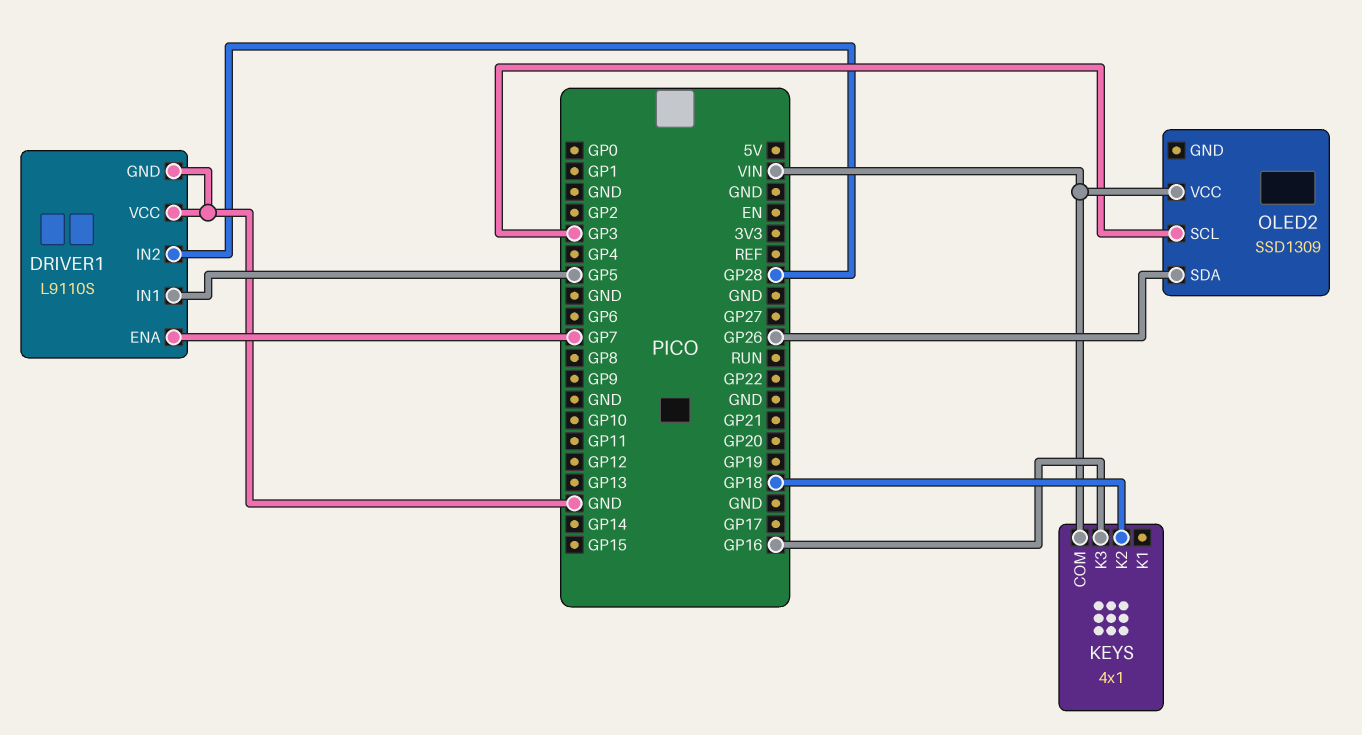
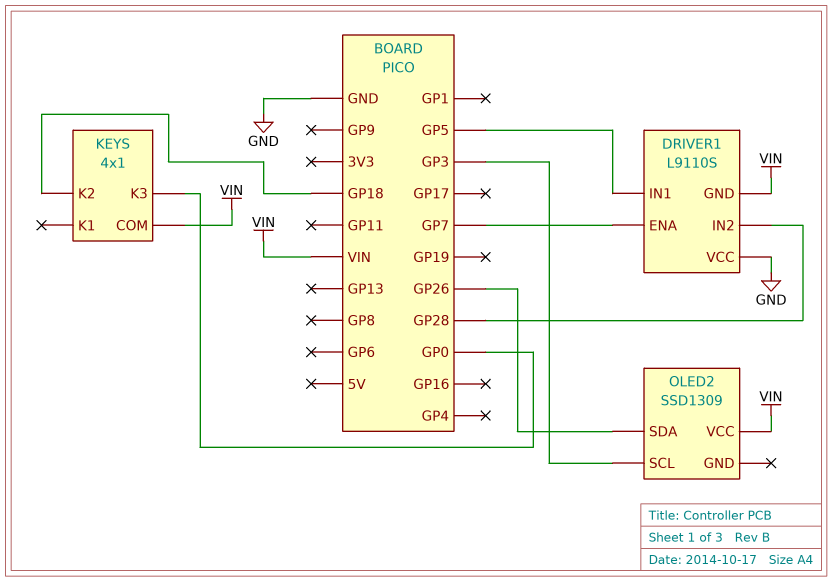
DRIVER1 pin GND: GND -> VIN
KEYS pin K3: GP16 -> GP0

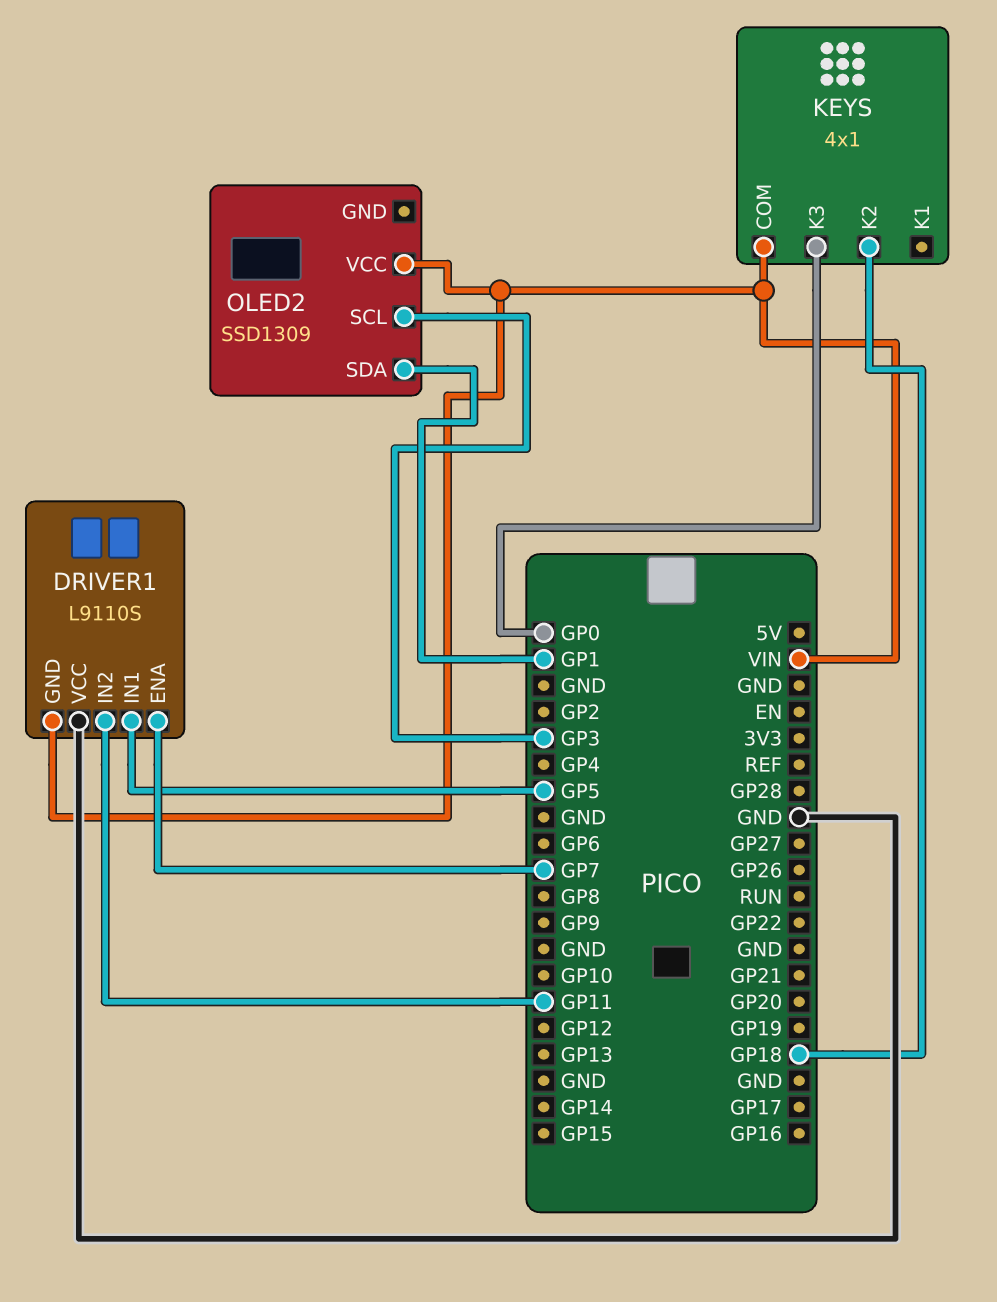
DRIVER1 pin IN2: GP28 -> GP11
OLED2 pin SDA: GP26 -> GP1

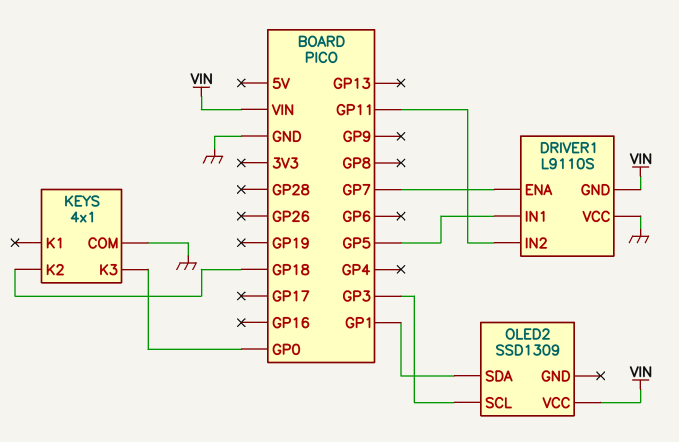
KEYS pin COM: VIN -> GND

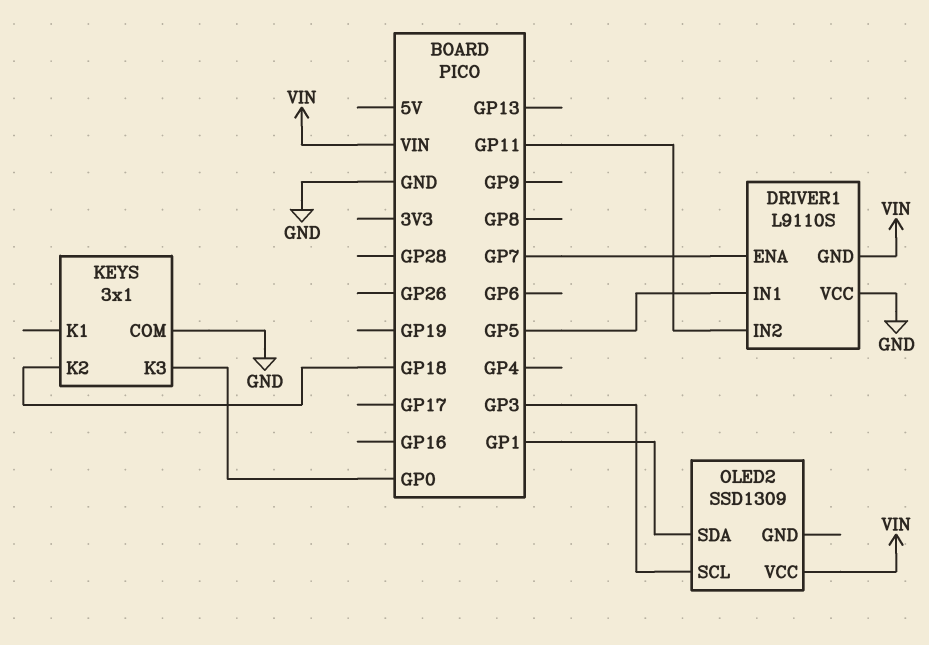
KEYS: 4x1 -> 3x1

